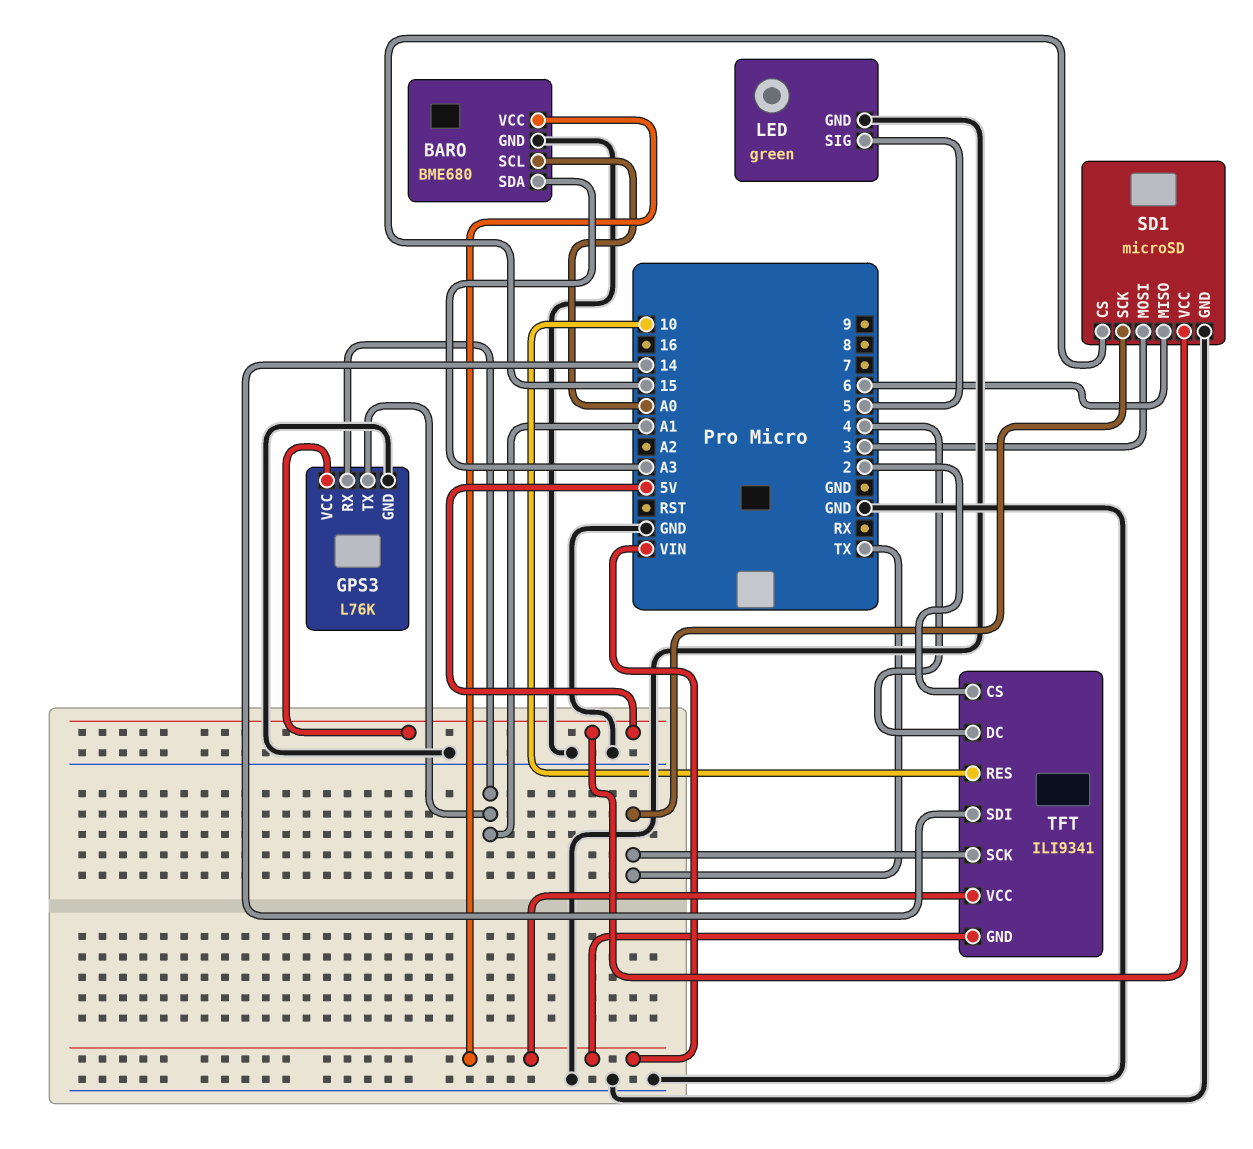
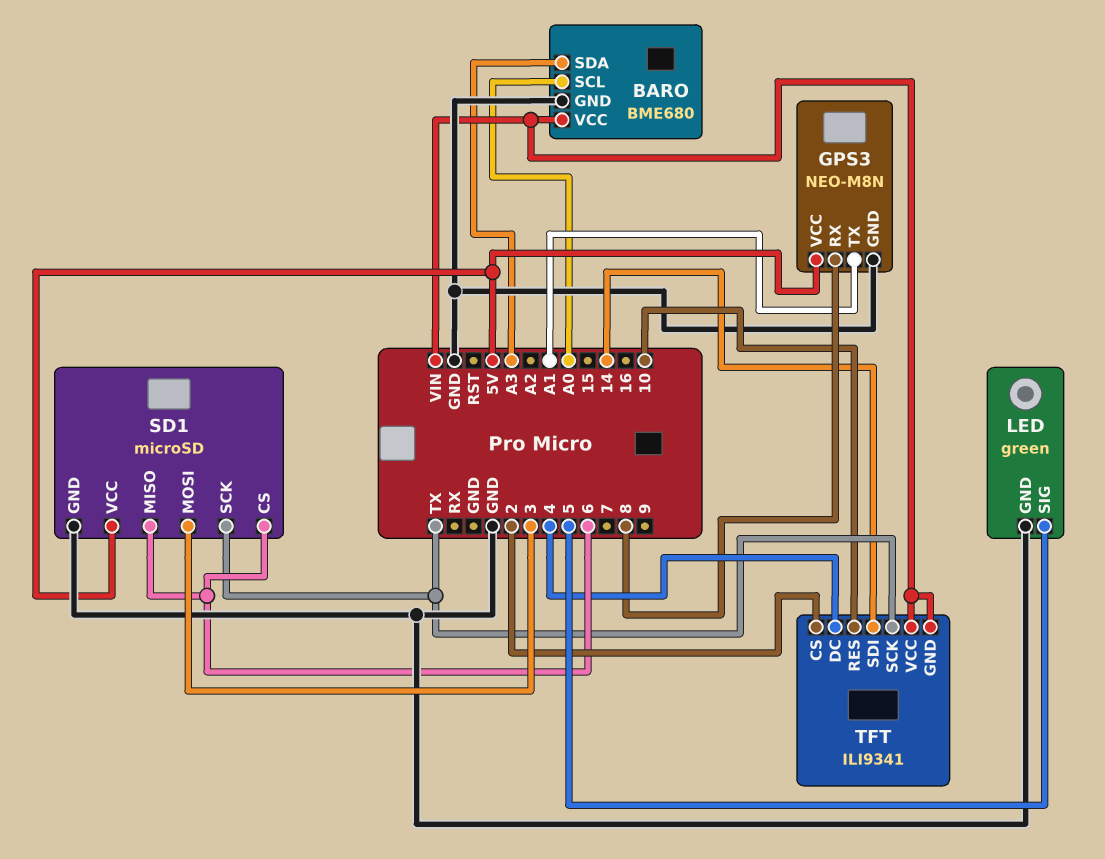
GPS3: L76K -> NEO-M8N
GPS3 pin RX: A1 -> 8
SD1 pin CS: 15 -> 6

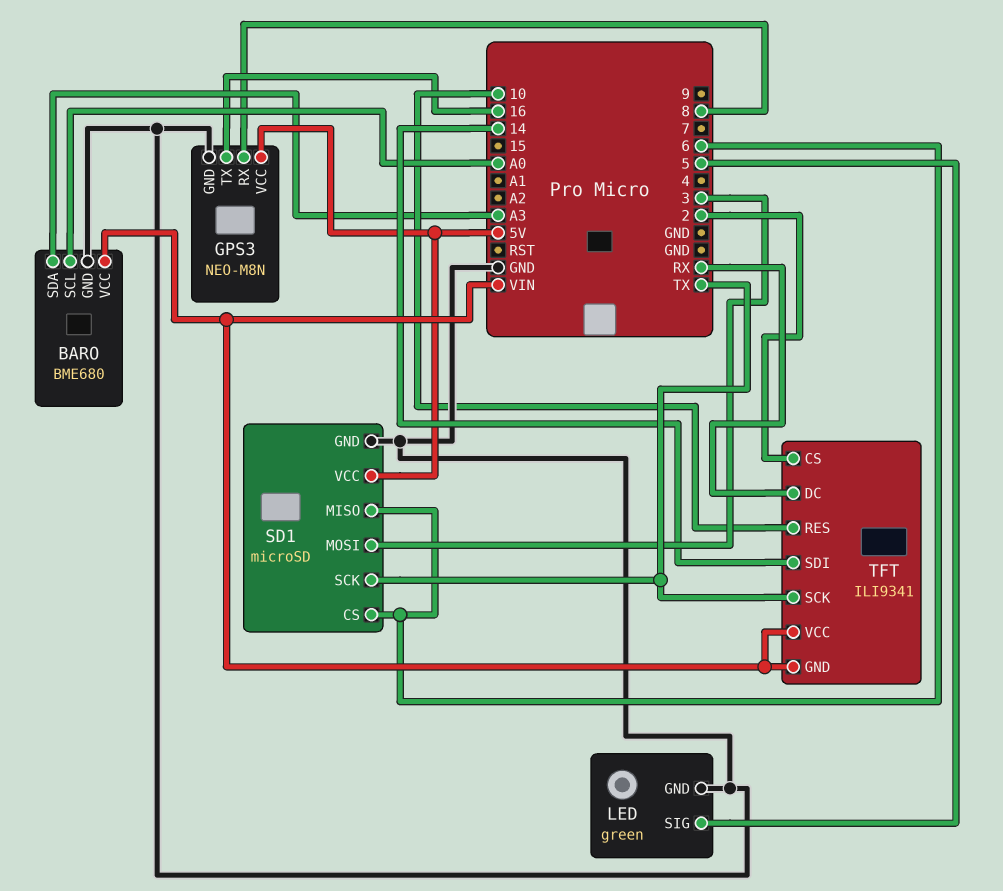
GPS3 pin TX: A1 -> 16
TFT pin DC: 4 -> RX

